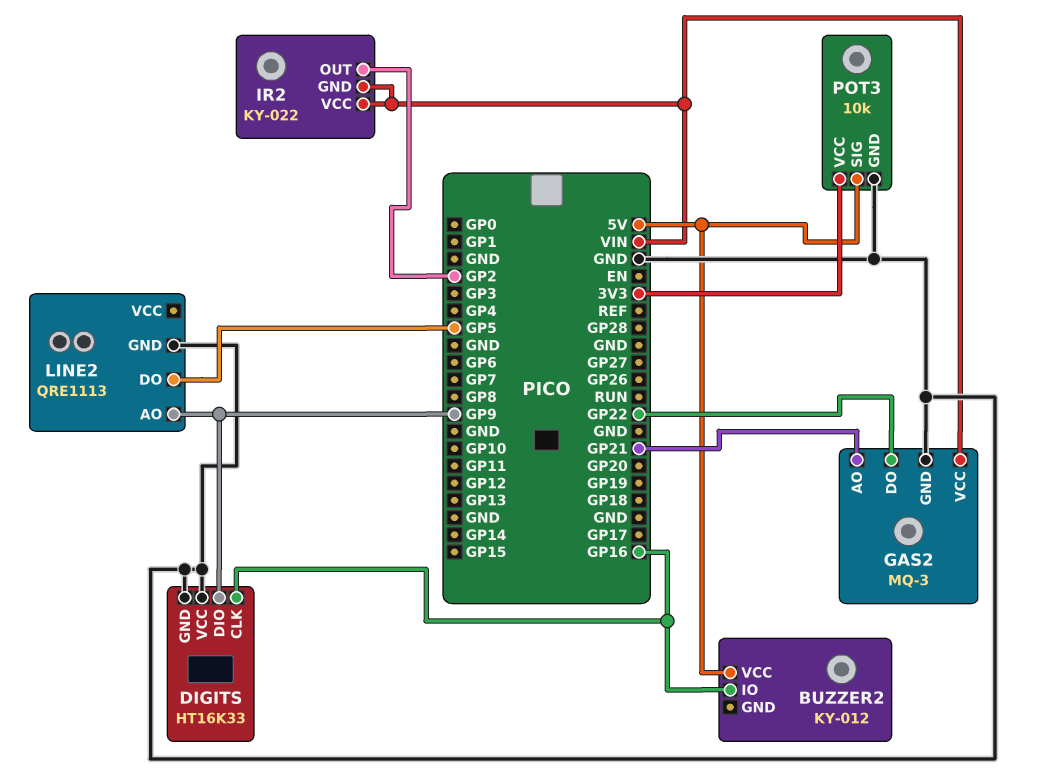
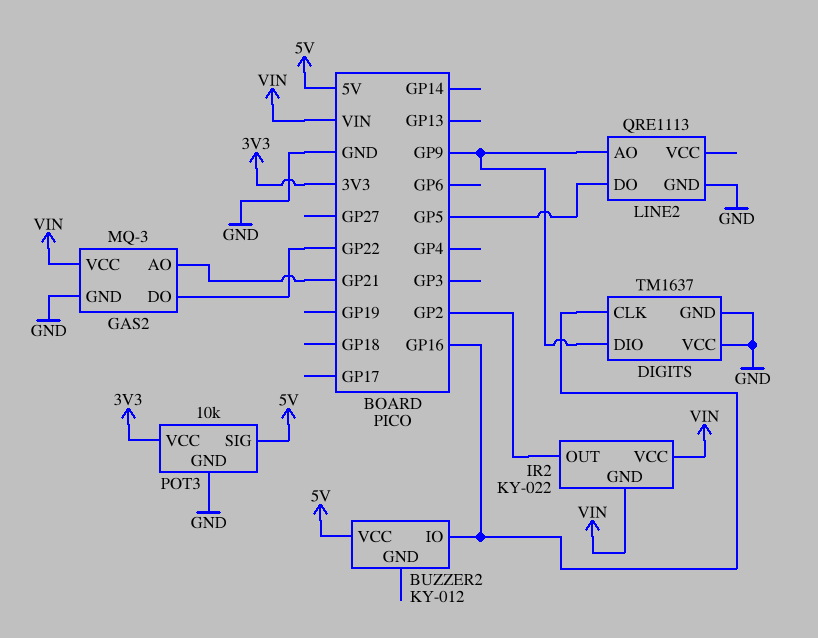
DIGITS: HT16K33 -> TM1637

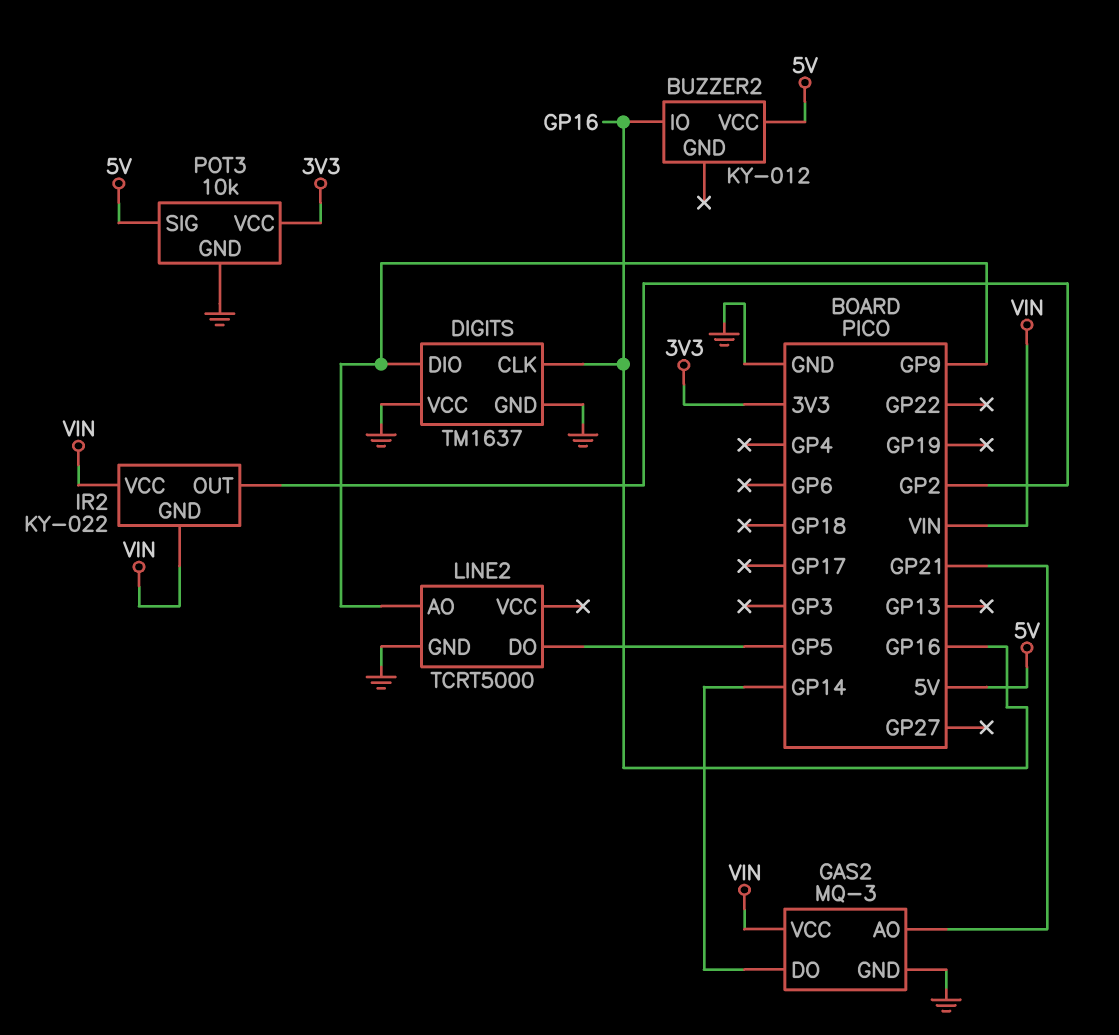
GAS2 pin DO: GP22 -> GP14
LINE2: QRE1113 -> TCRT5000

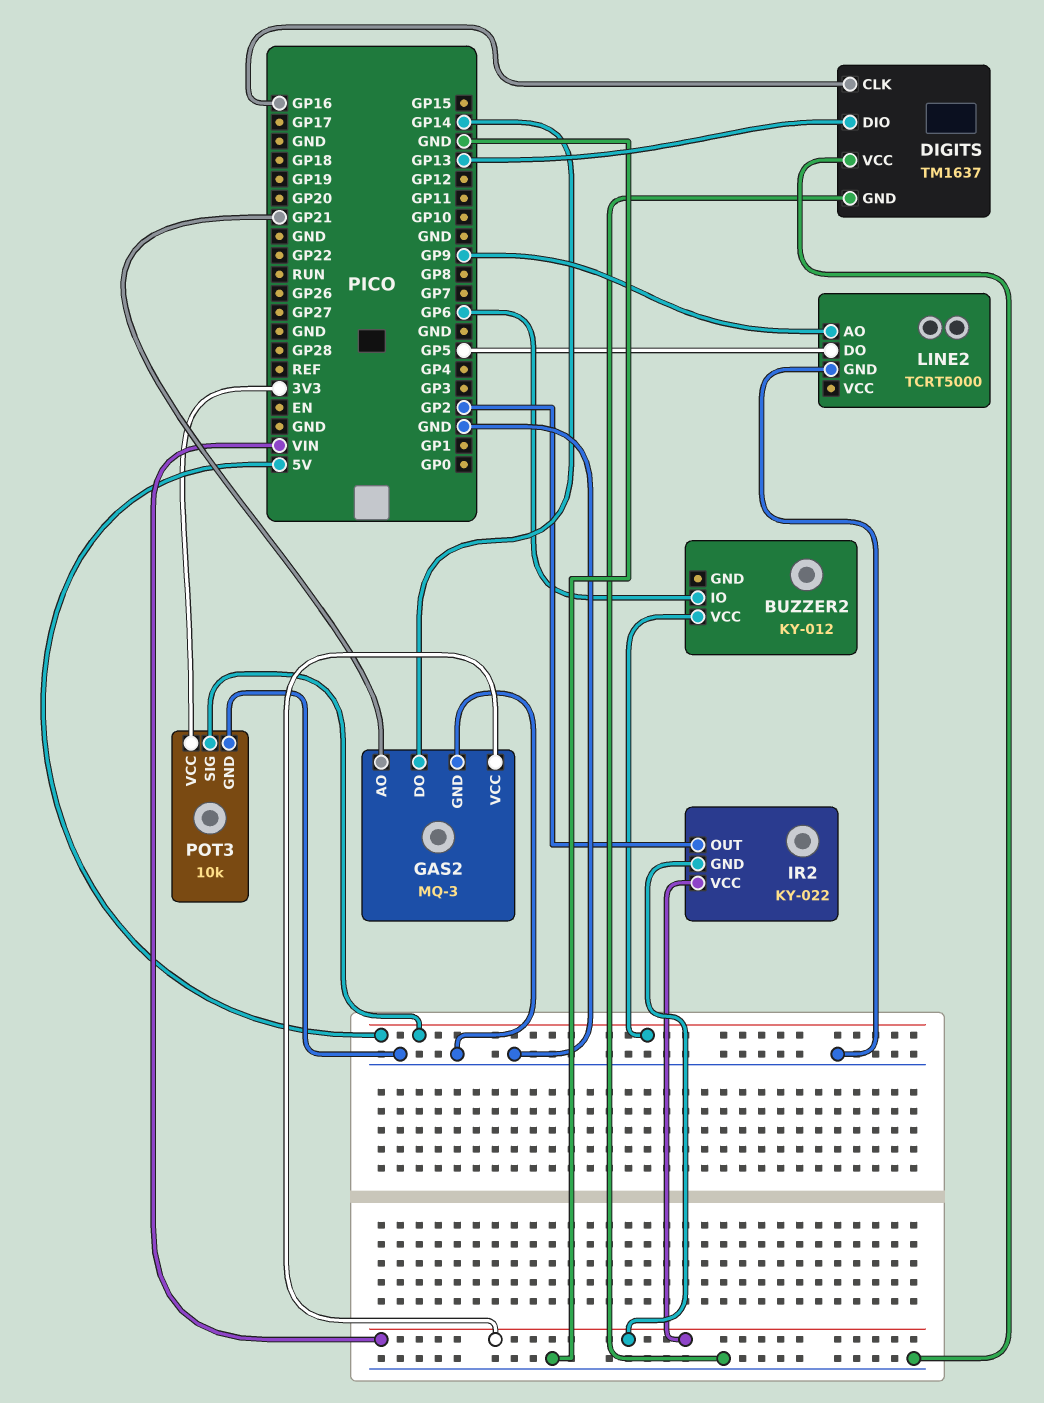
BUZZER2 pin IO: GP16 -> GP6
DIGITS pin DIO: GP9 -> GP13

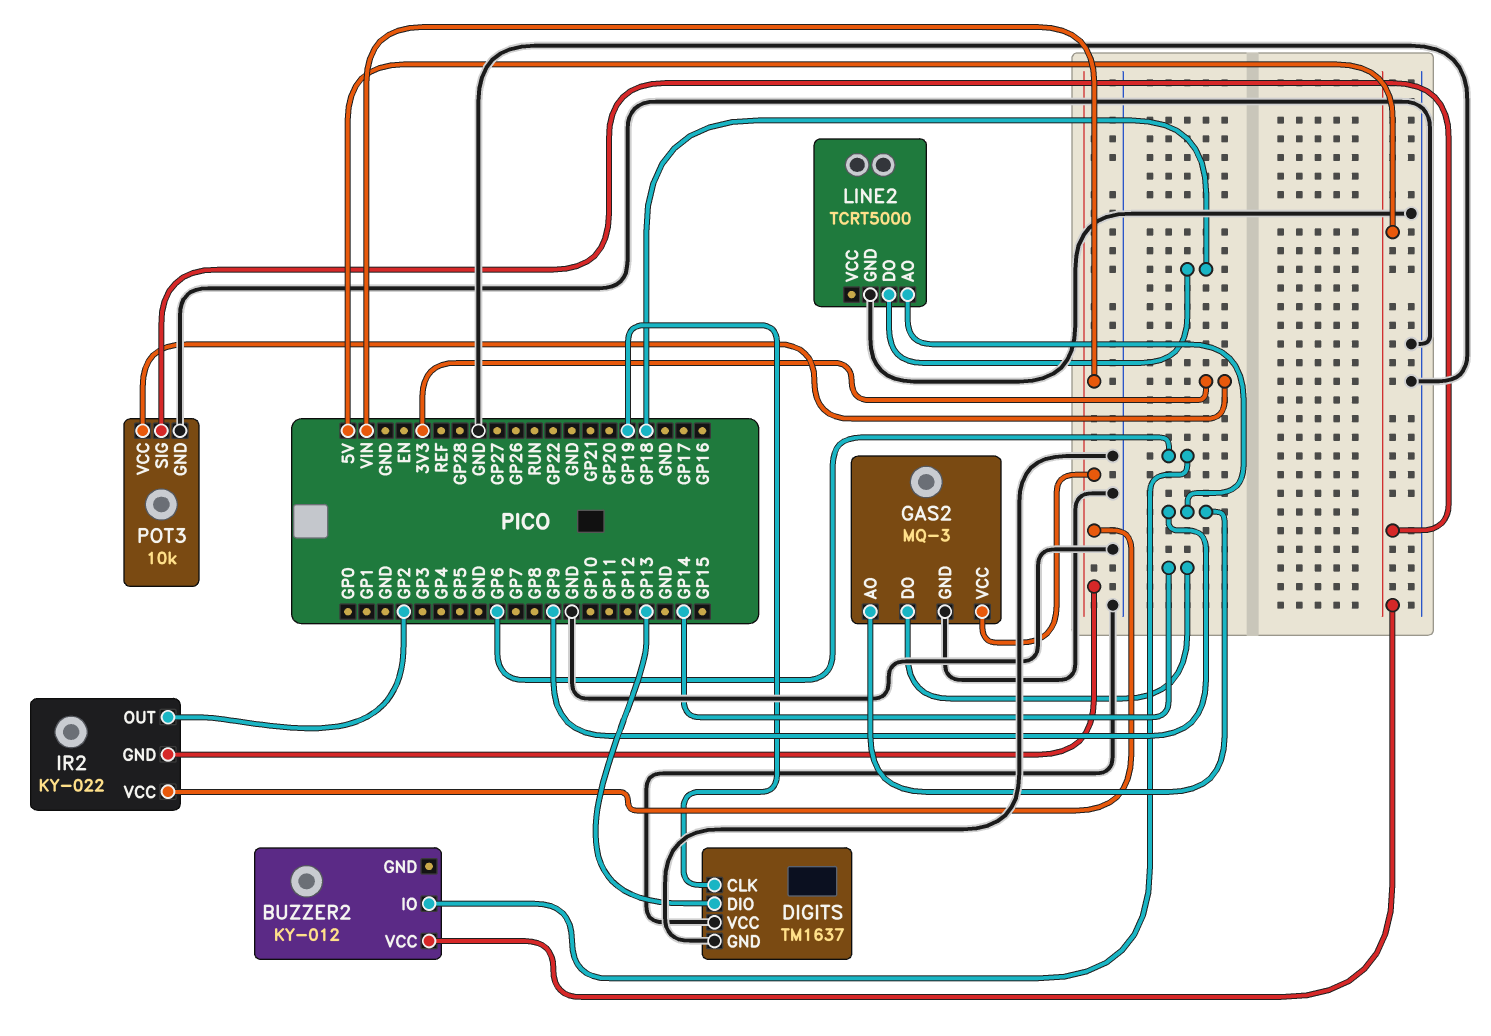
DIGITS pin CLK: GP16 -> GP19
GAS2 pin AO: GP21 -> GP9
LINE2 pin DO: GP5 -> GP18

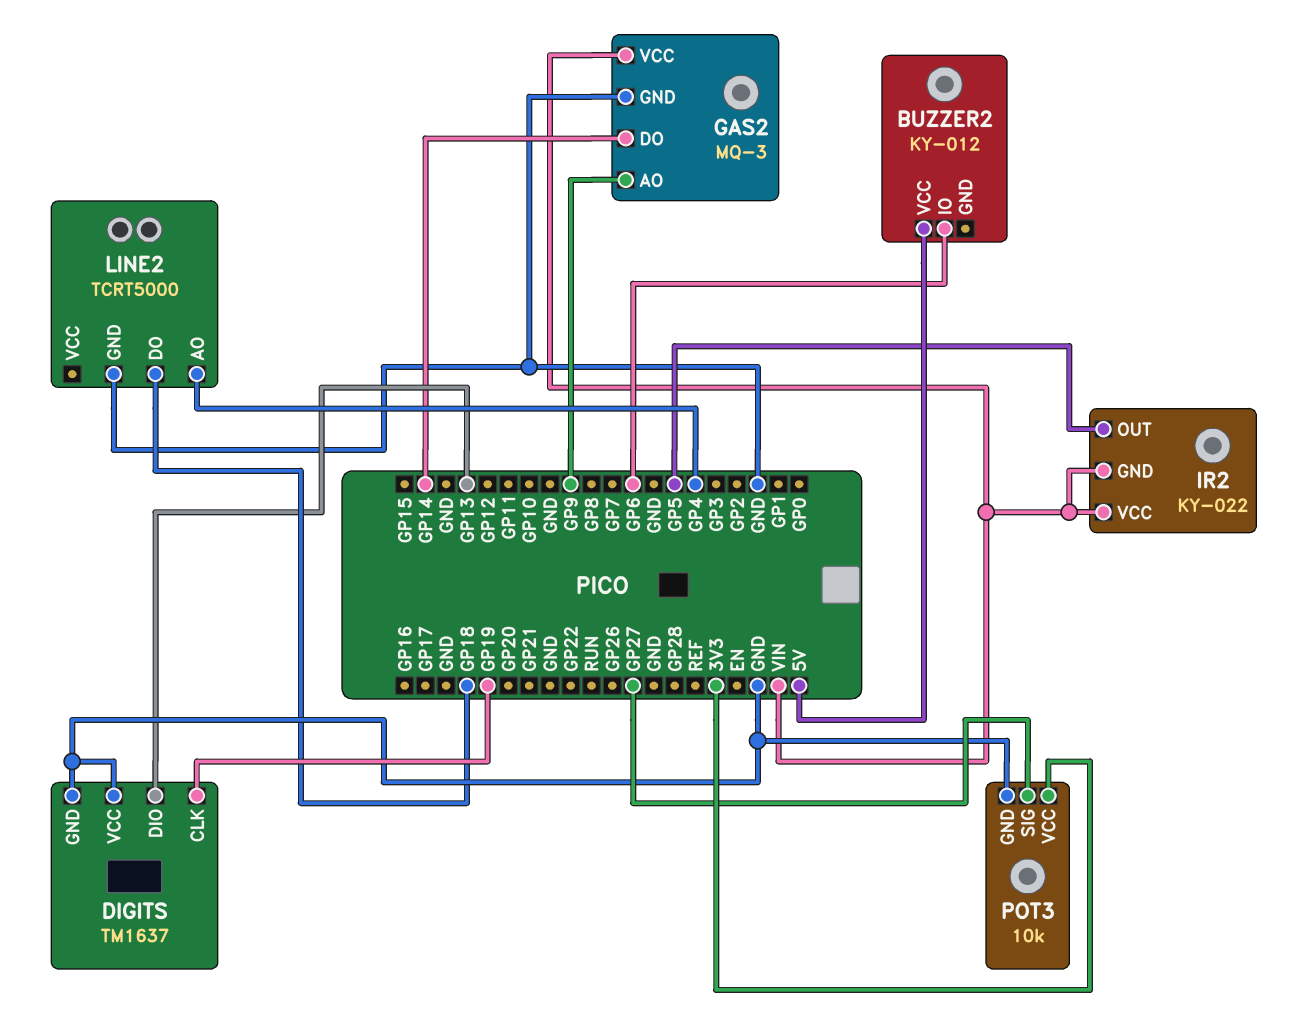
IR2 pin OUT: GP2 -> GP5
LINE2 pin AO: GP9 -> GP4
POT3 pin SIG: 5V -> GP27

